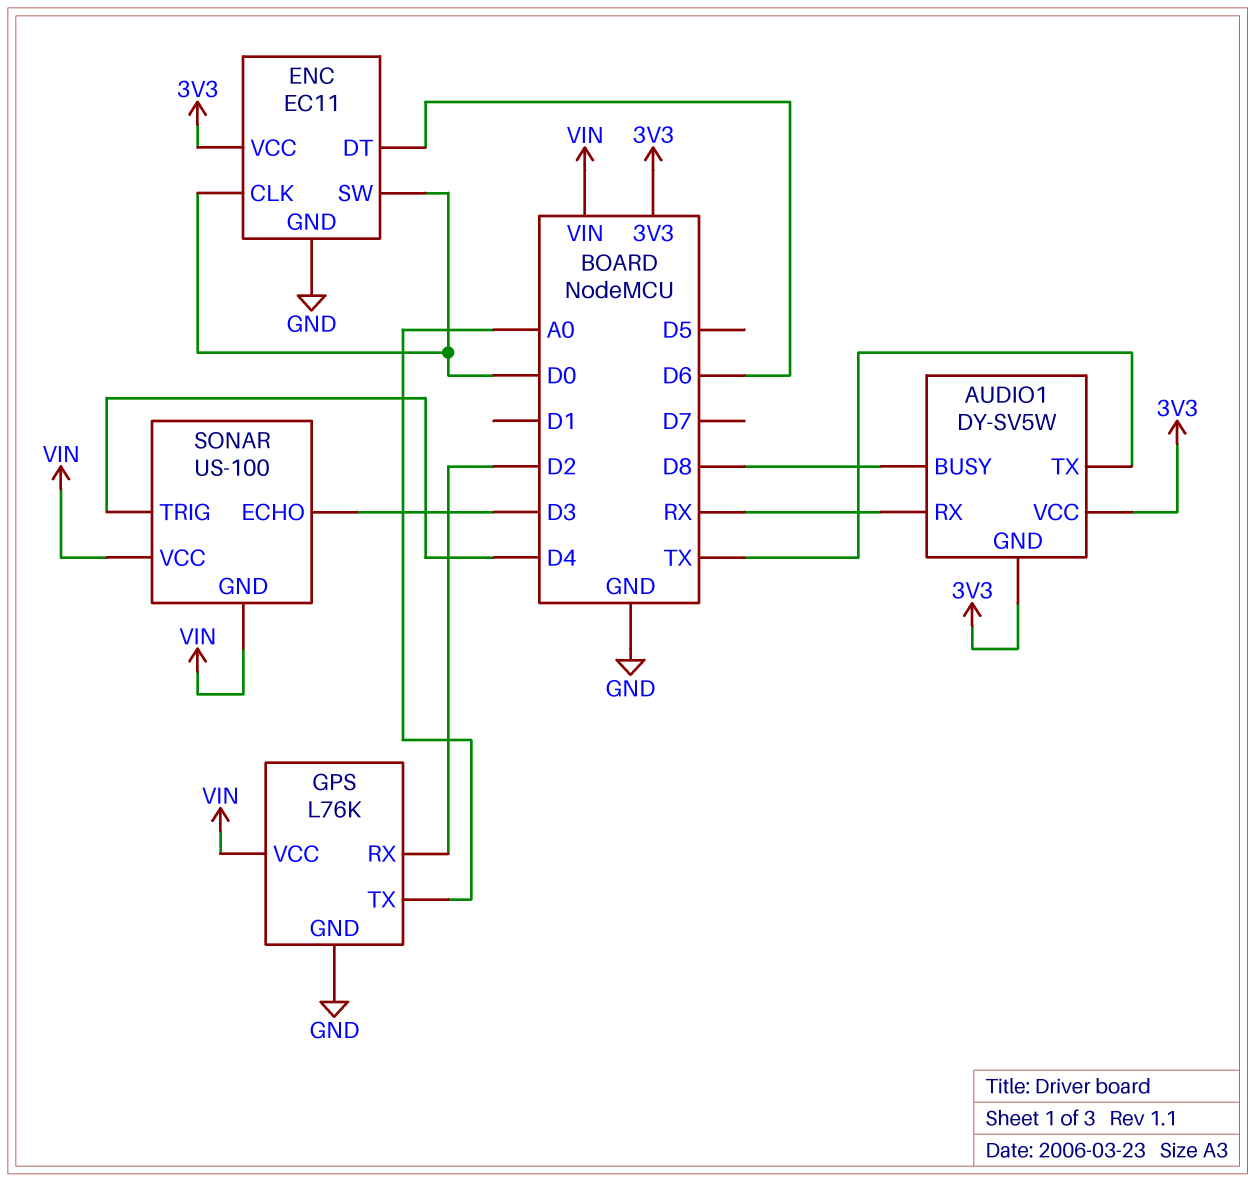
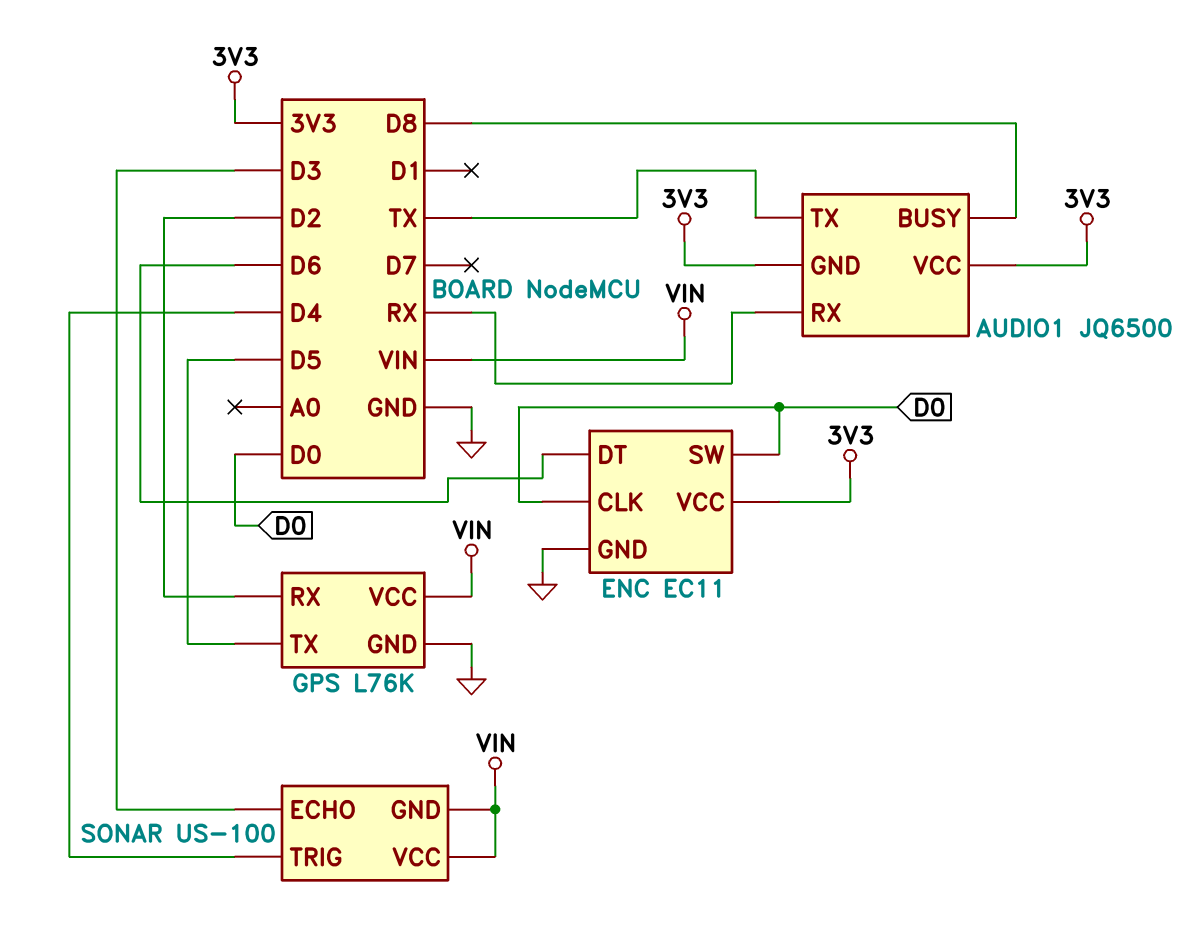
AUDIO1: DY-SV5W -> JQ6500
GPS pin TX: A0 -> D5

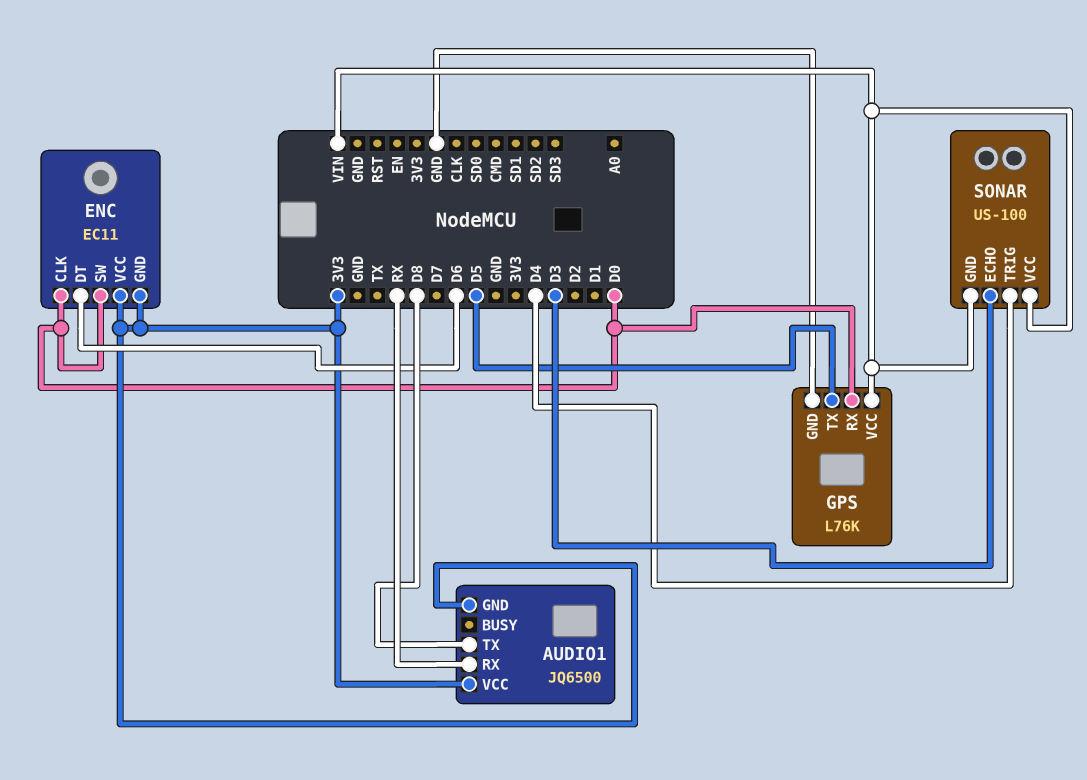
AUDIO1 pin BUSY: D8 -> none
AUDIO1 pin TX: TX -> D8
ENC pin GND: GND -> 3V3
GPS pin RX: D2 -> D0

